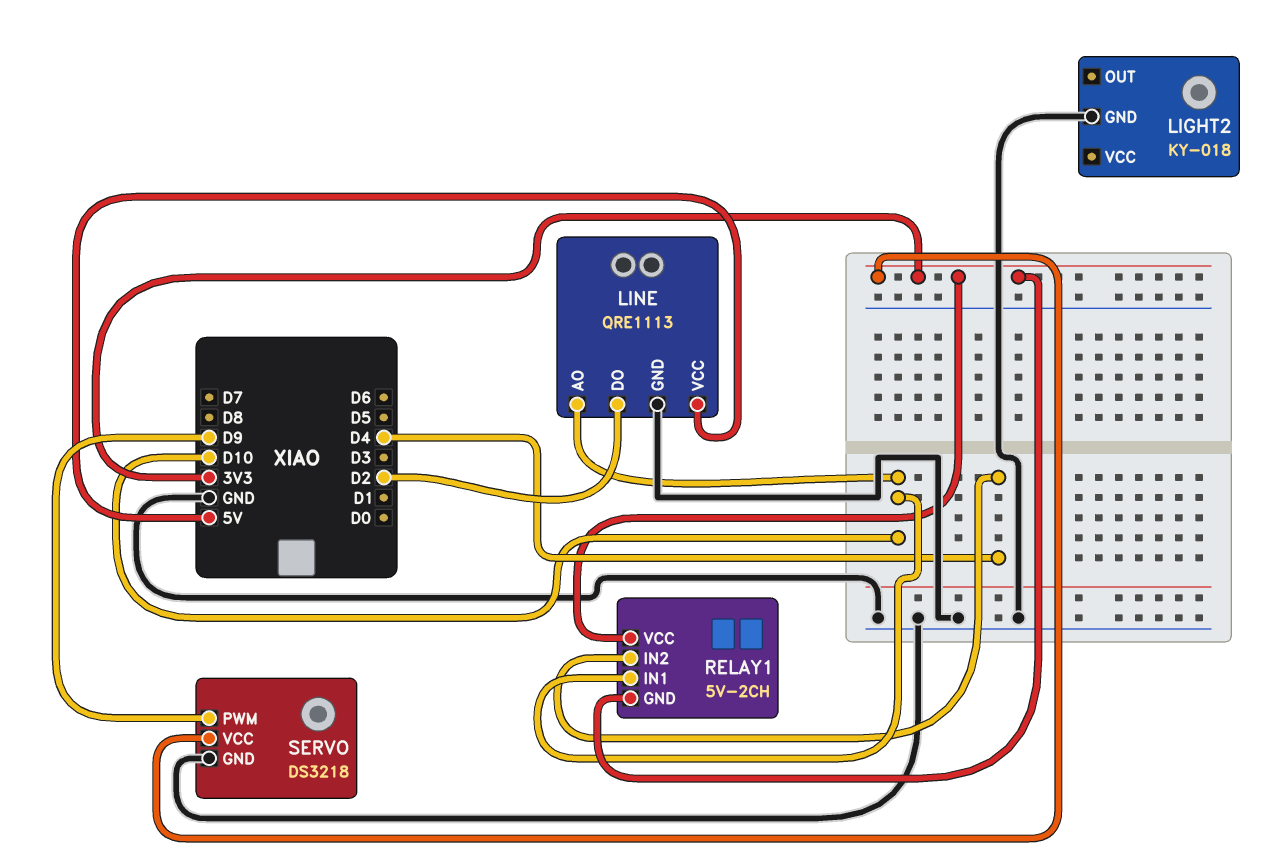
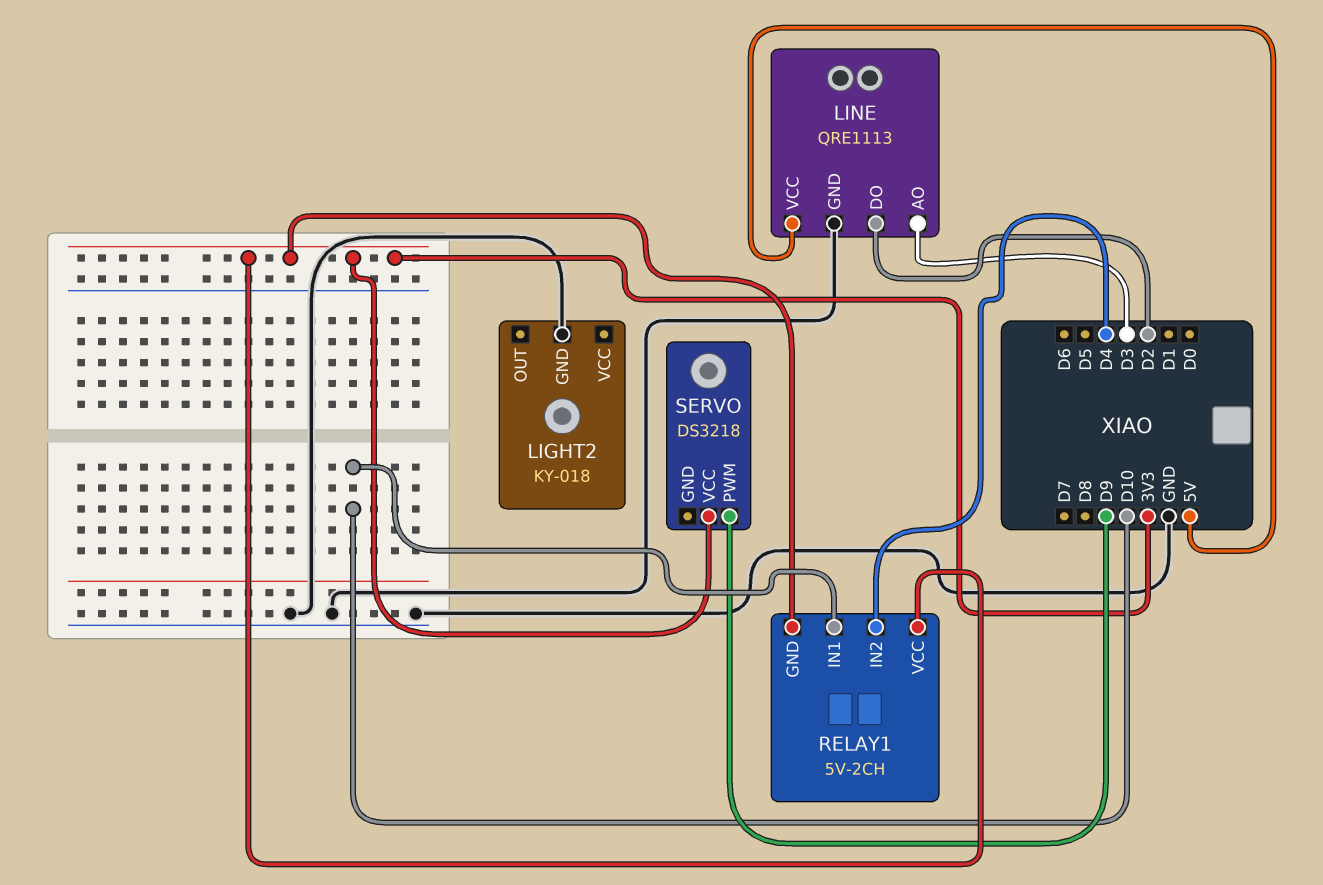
LINE pin AO: D10 -> D3
SERVO pin GND: GND -> none

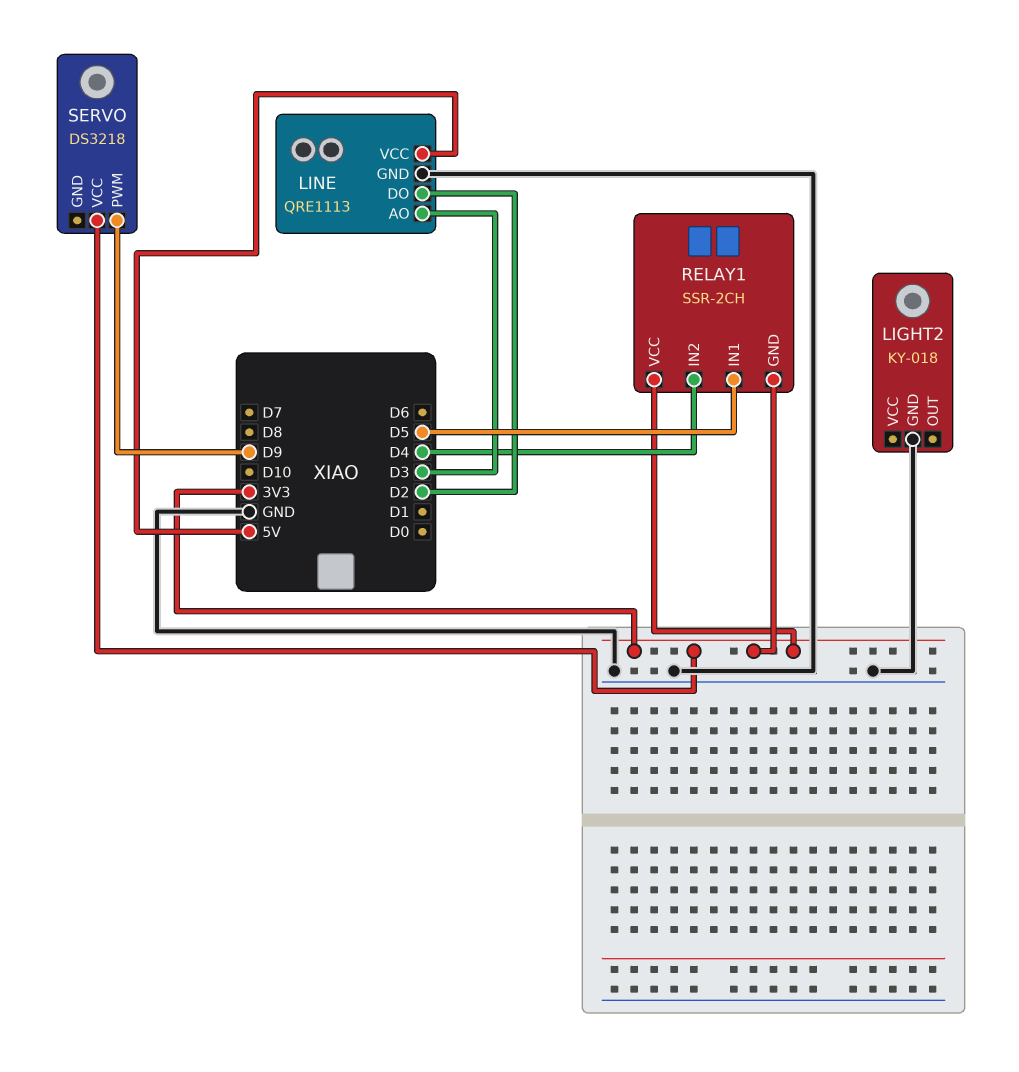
RELAY1: 5V-2CH -> SSR-2CH
RELAY1 pin IN1: D10 -> D5

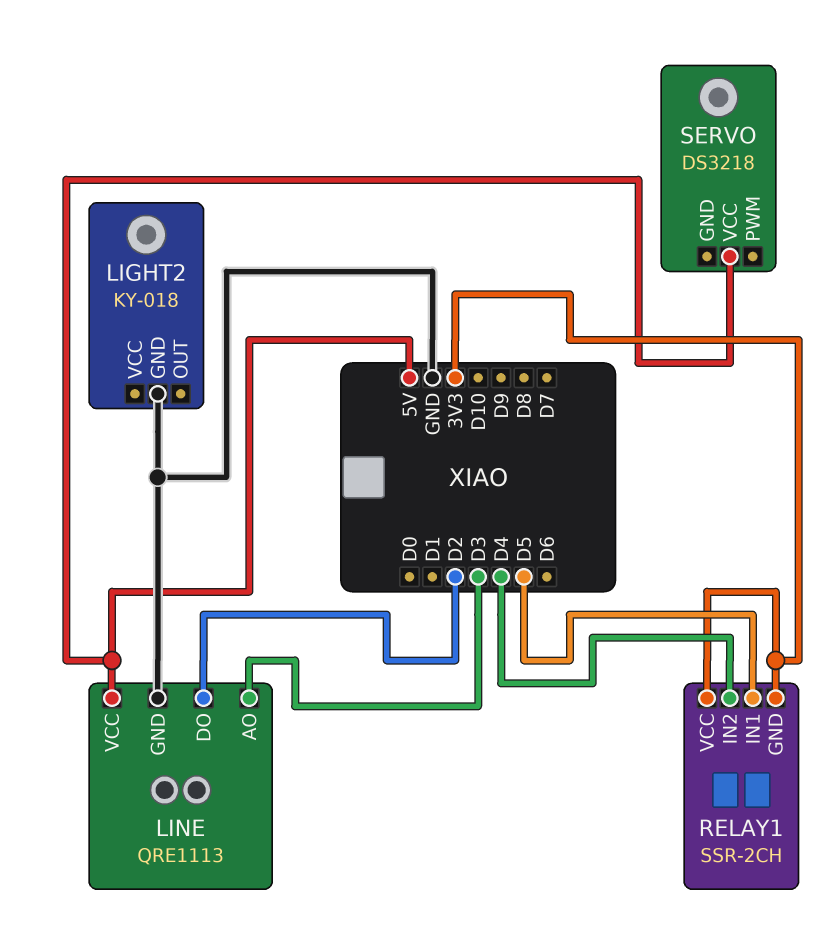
SERVO pin PWM: D9 -> none
SERVO pin VCC: 3V3 -> 5V

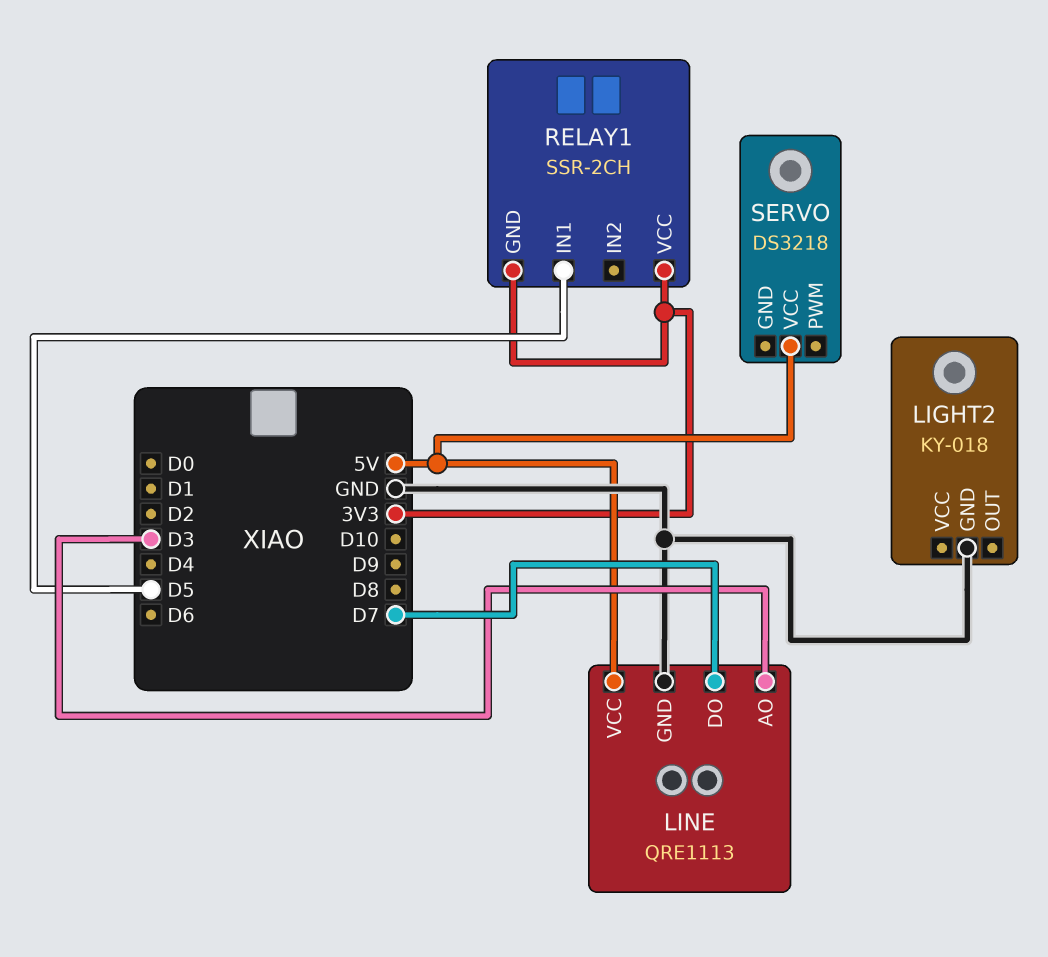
LINE pin DO: D2 -> D7
RELAY1 pin IN2: D4 -> none

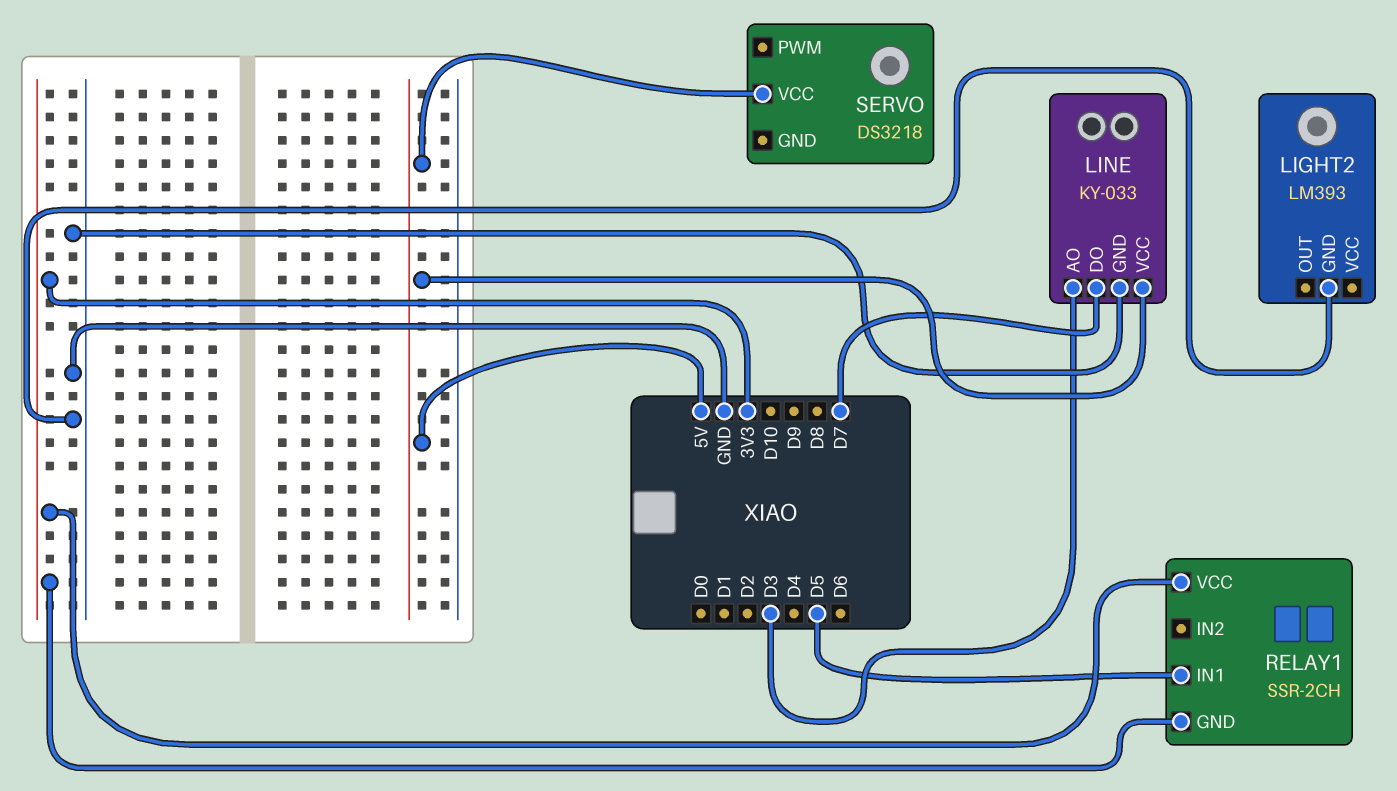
LIGHT2: KY-018 -> LM393
LINE: QRE1113 -> KY-033

